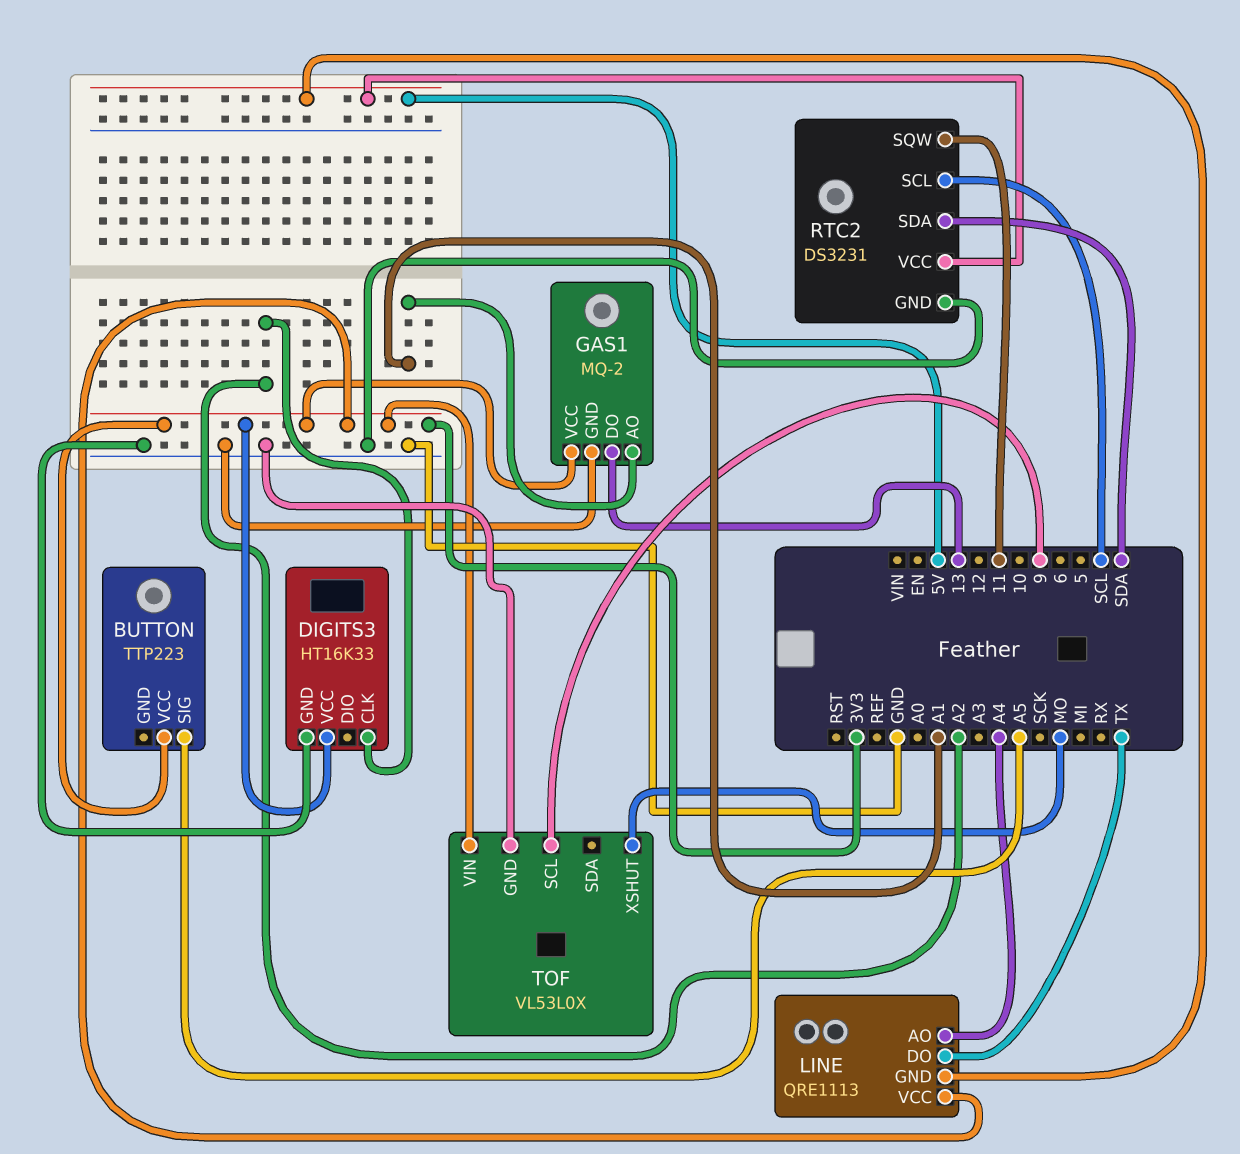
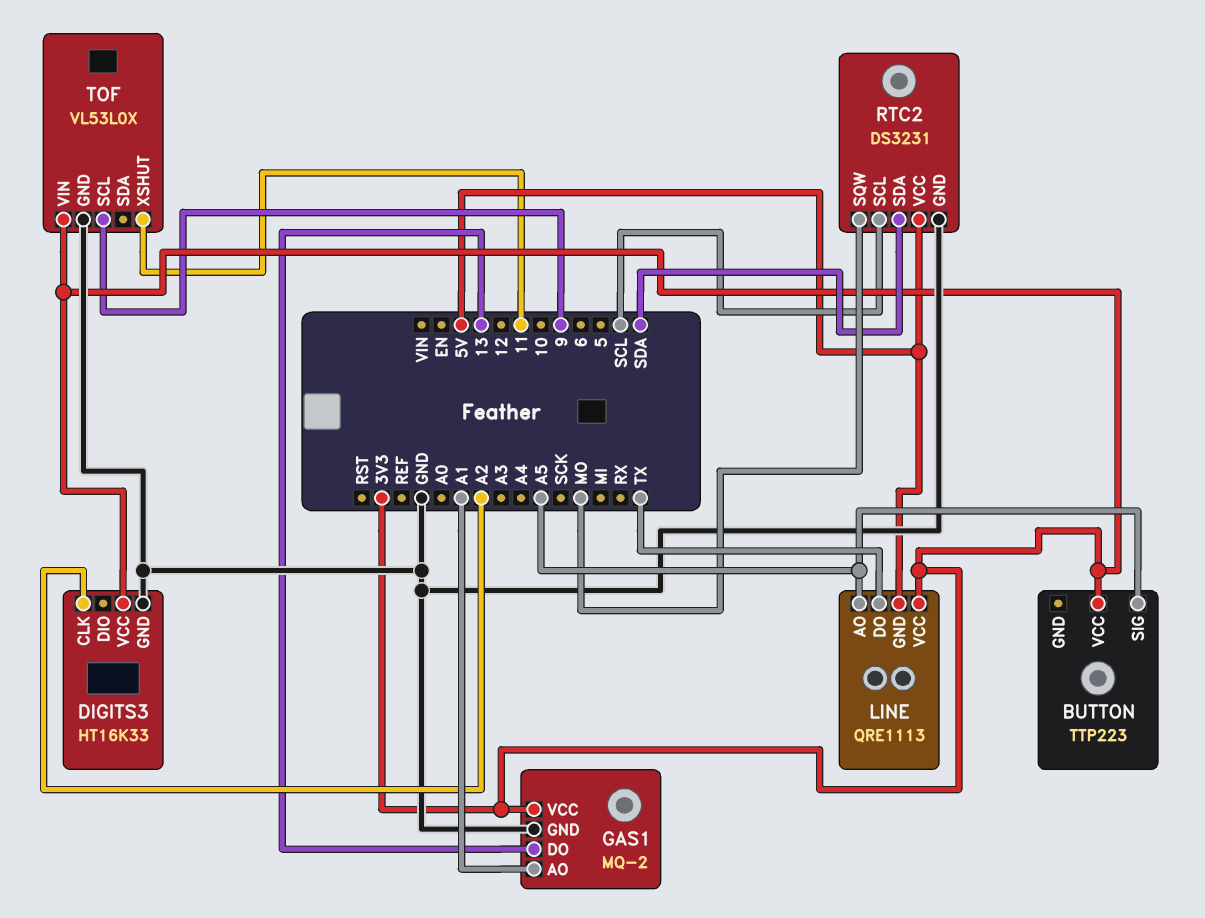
LINE pin AO: A4 -> A5
RTC2 pin SQW: 11 -> MO
TOF pin XSHUT: MO -> 11

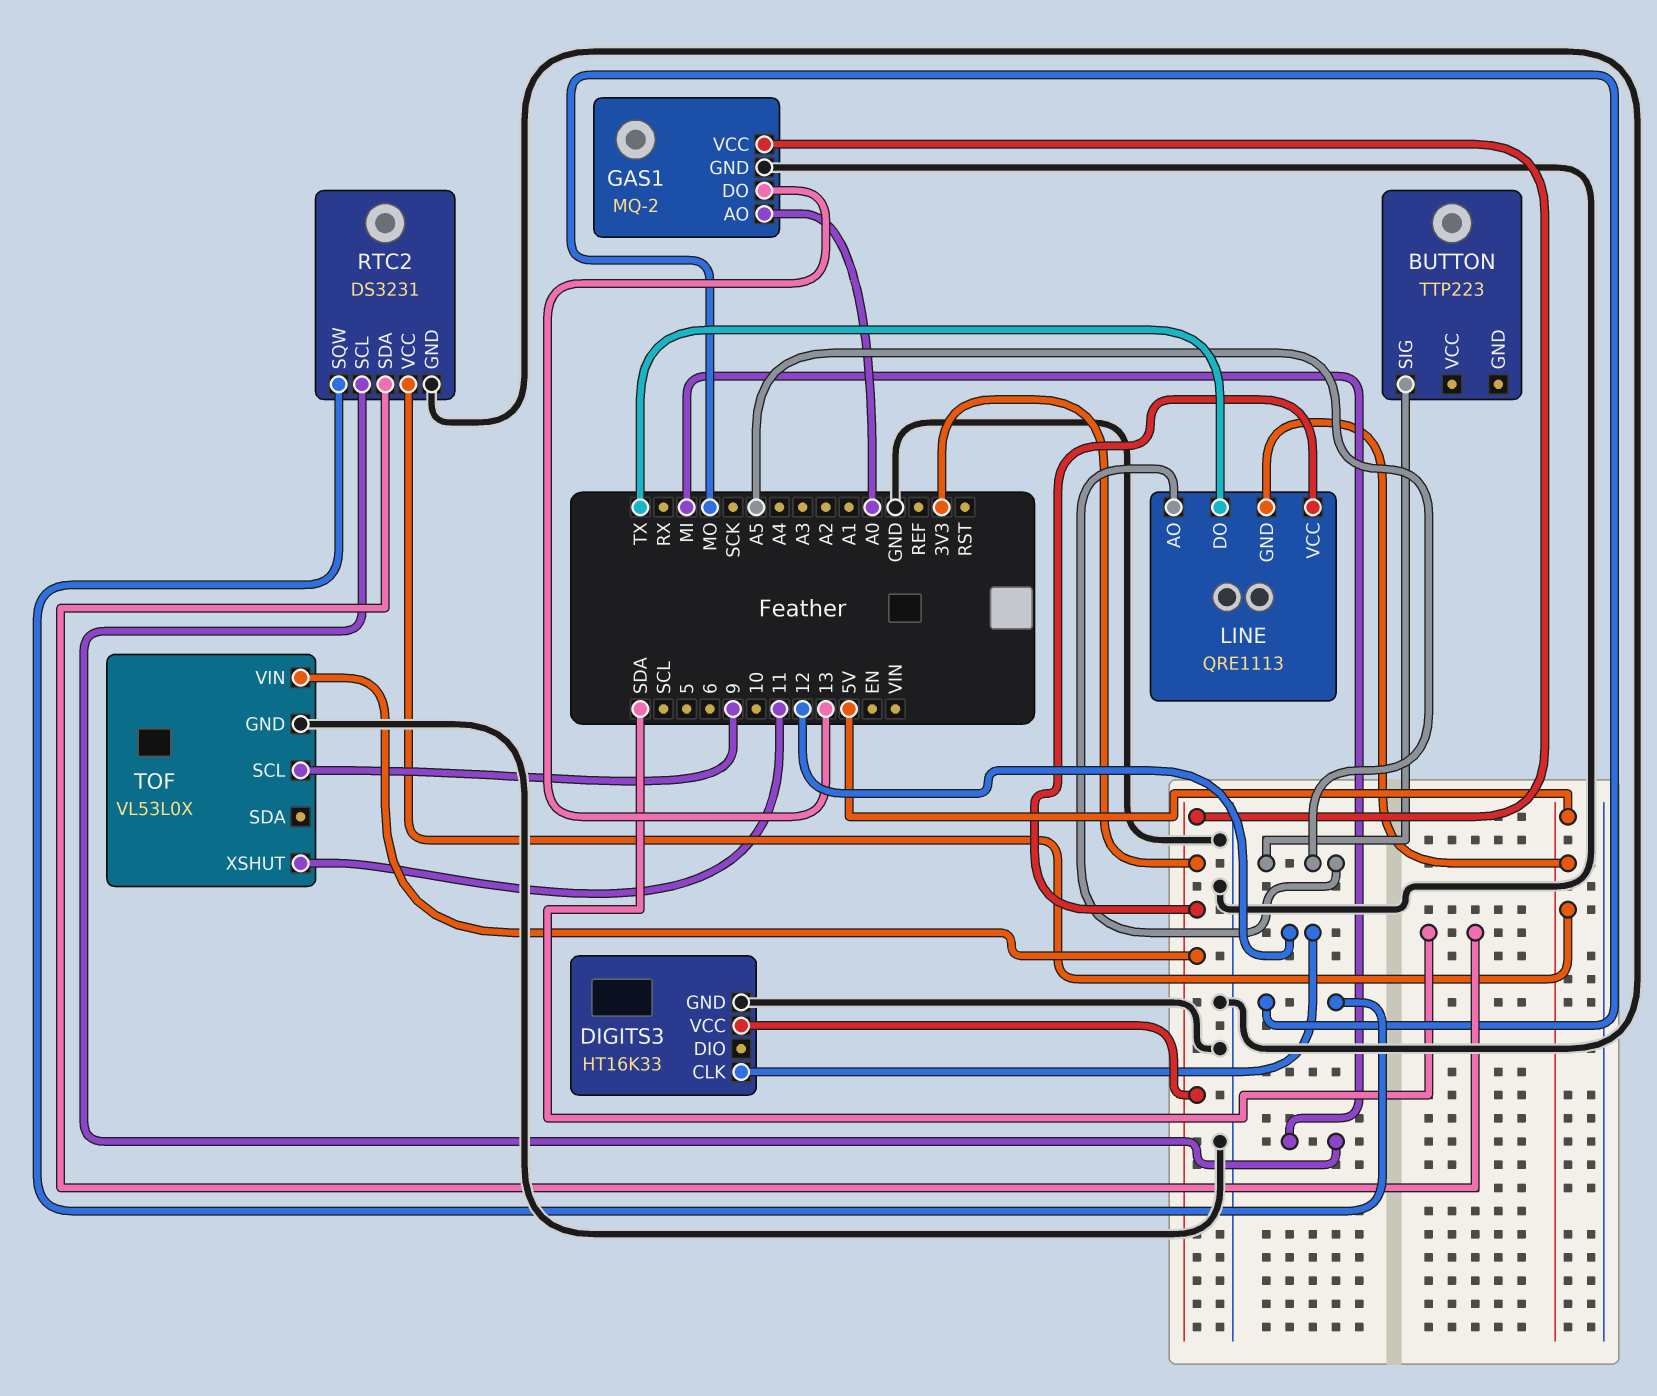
BUTTON pin VCC: 3V3 -> none
DIGITS3 pin CLK: A2 -> 12
GAS1 pin AO: A1 -> A0
RTC2 pin SCL: SCL -> MI

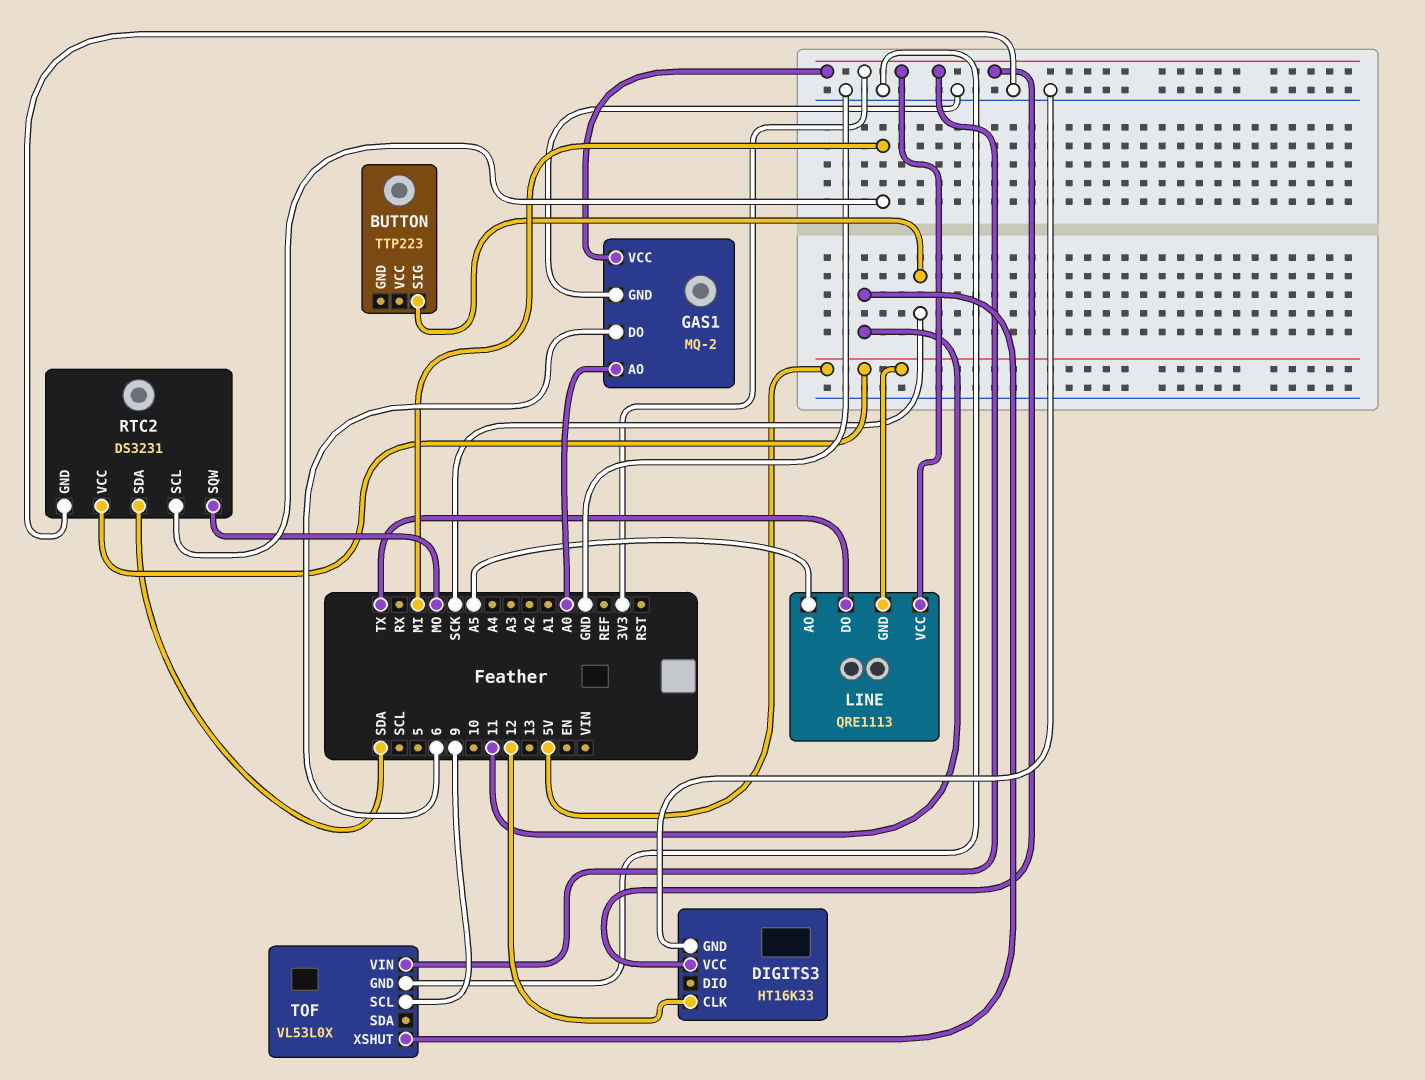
BUTTON pin SIG: A5 -> SCK
GAS1 pin DO: 13 -> 6

